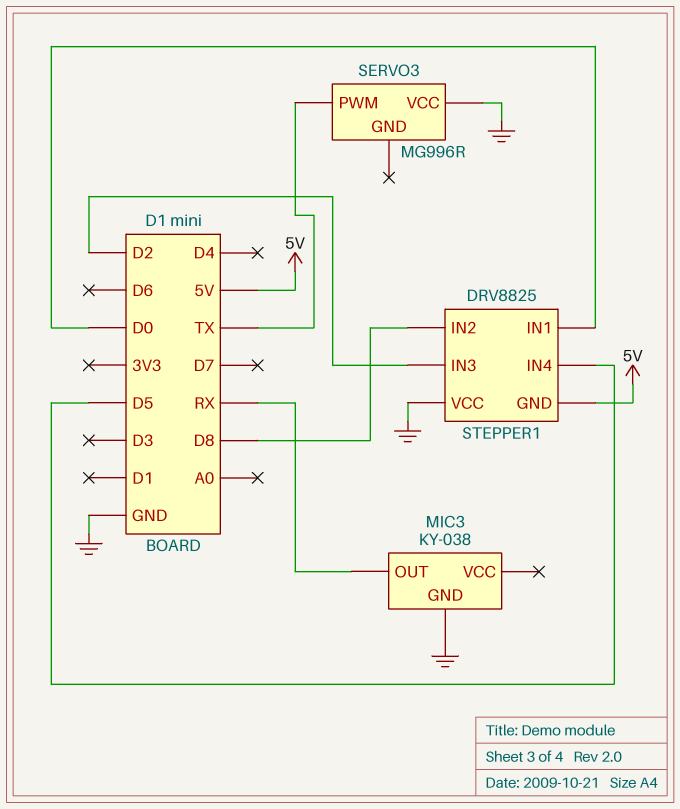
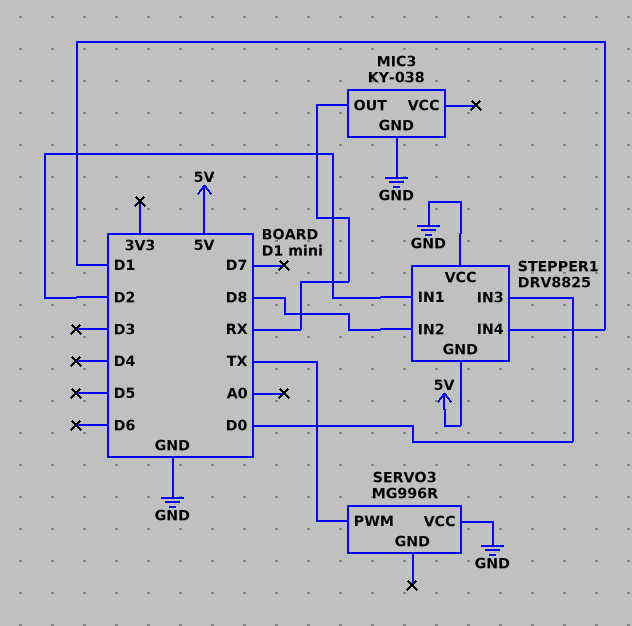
STEPPER1 pin IN1: D0 -> D2
STEPPER1 pin IN3: D2 -> D0
STEPPER1 pin IN4: D5 -> D1

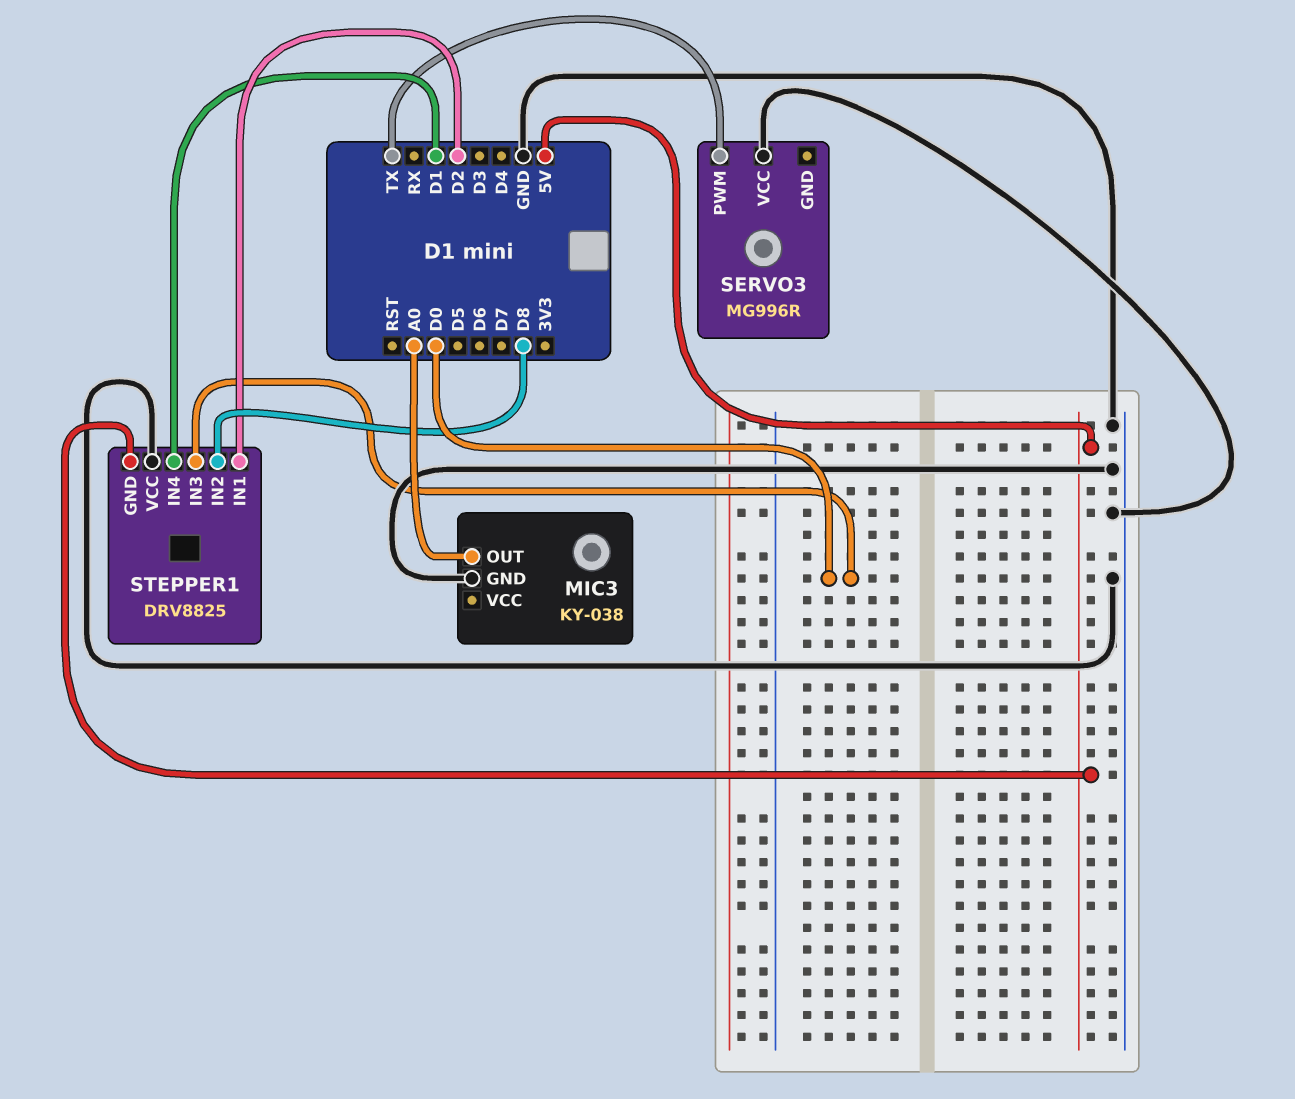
MIC3 pin OUT: RX -> A0

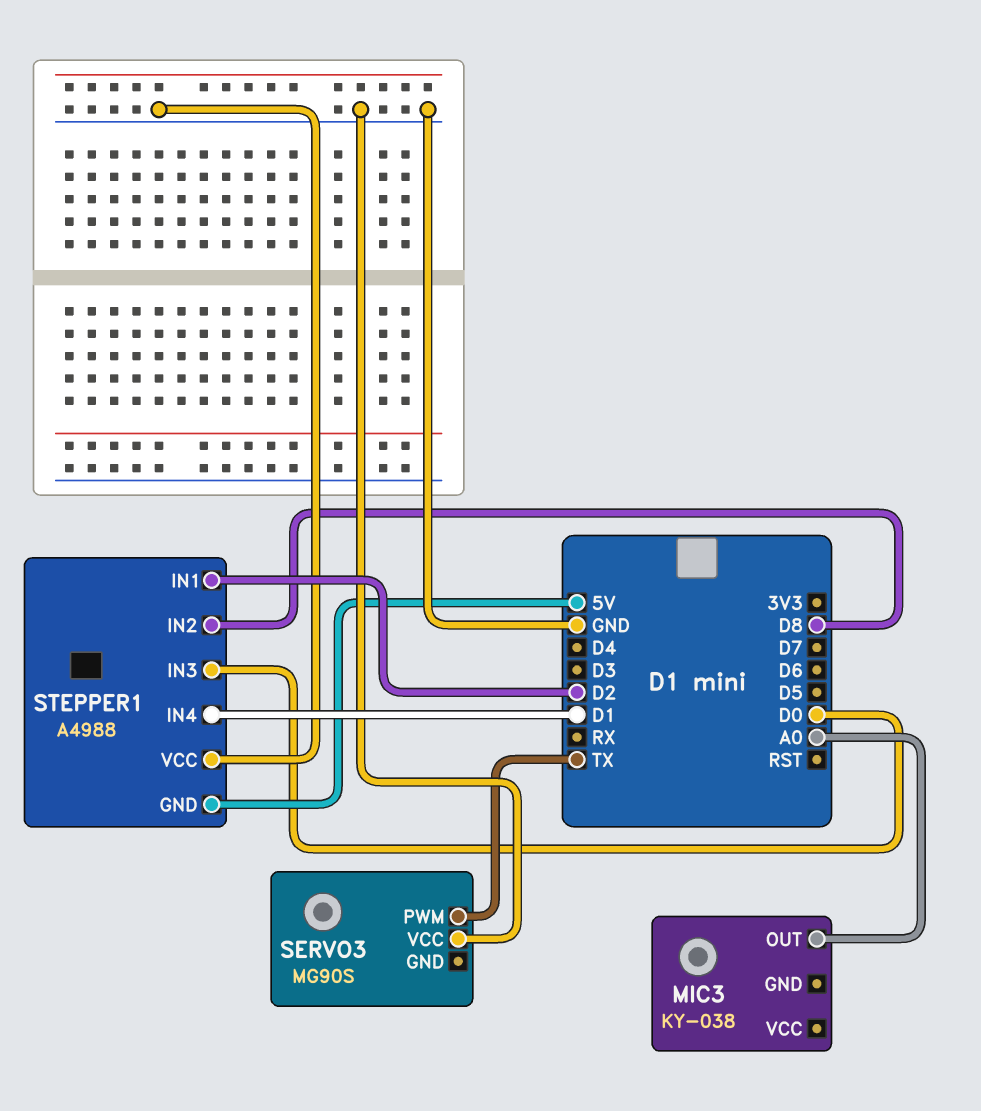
MIC3 pin GND: GND -> none
SERVO3: MG996R -> MG90S
STEPPER1: DRV8825 -> A4988

